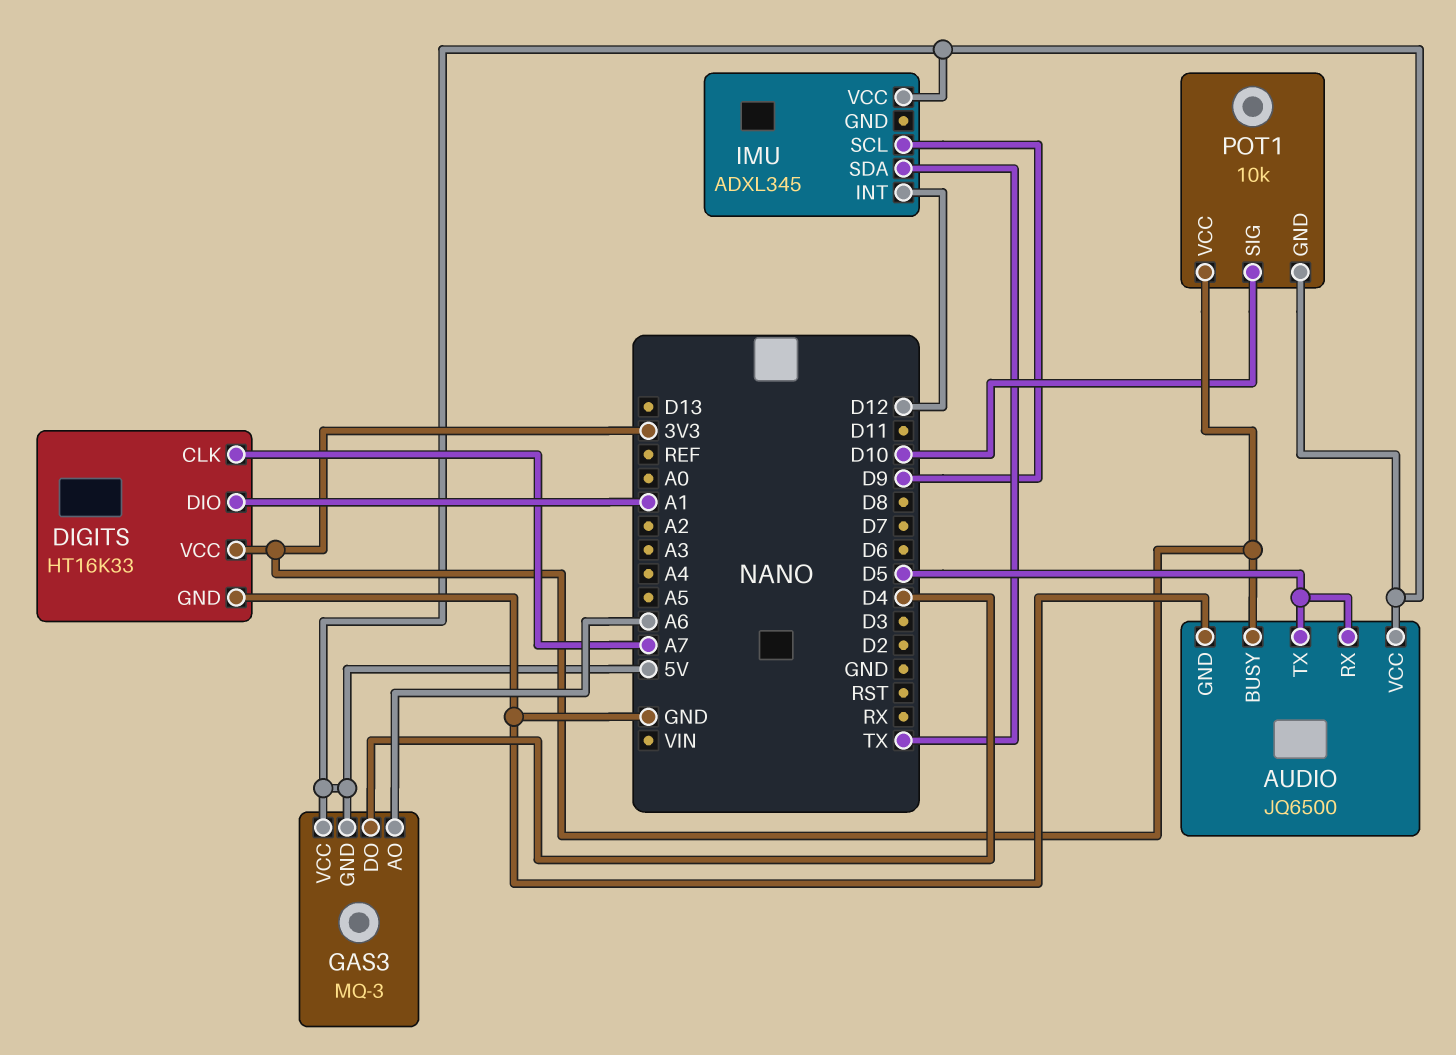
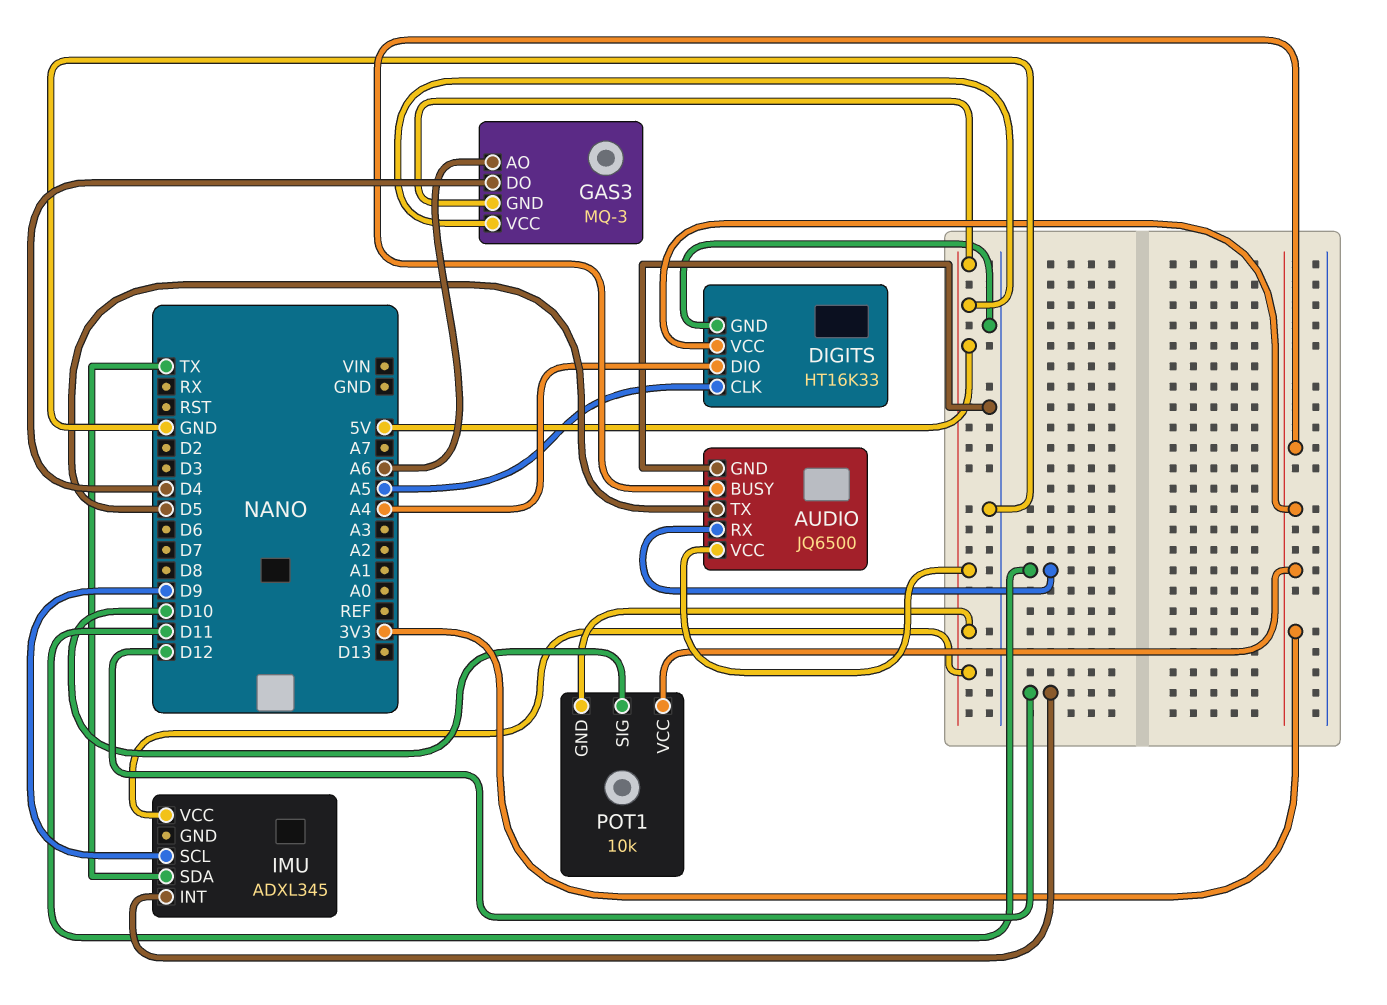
AUDIO pin RX: D5 -> D11
DIGITS pin CLK: A7 -> A5
DIGITS pin DIO: A1 -> A4

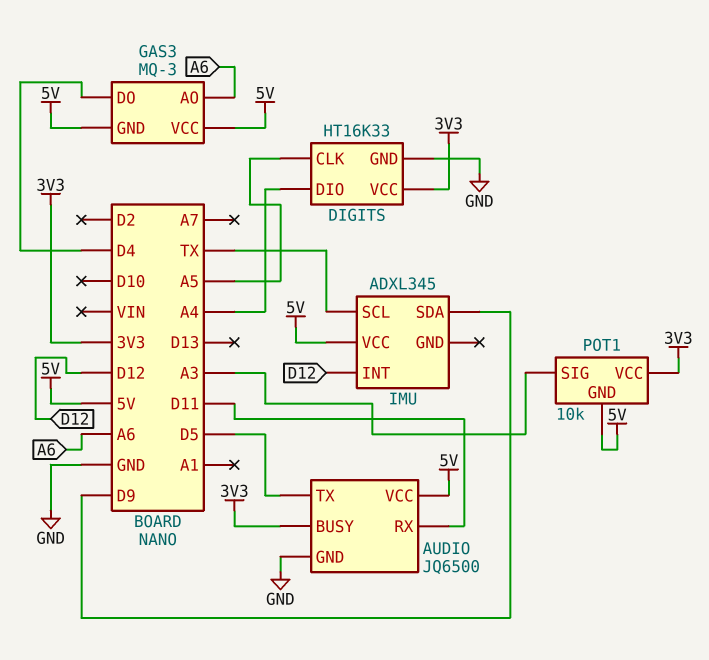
IMU pin SCL: D9 -> TX
IMU pin SDA: TX -> D9
POT1 pin SIG: D10 -> A3

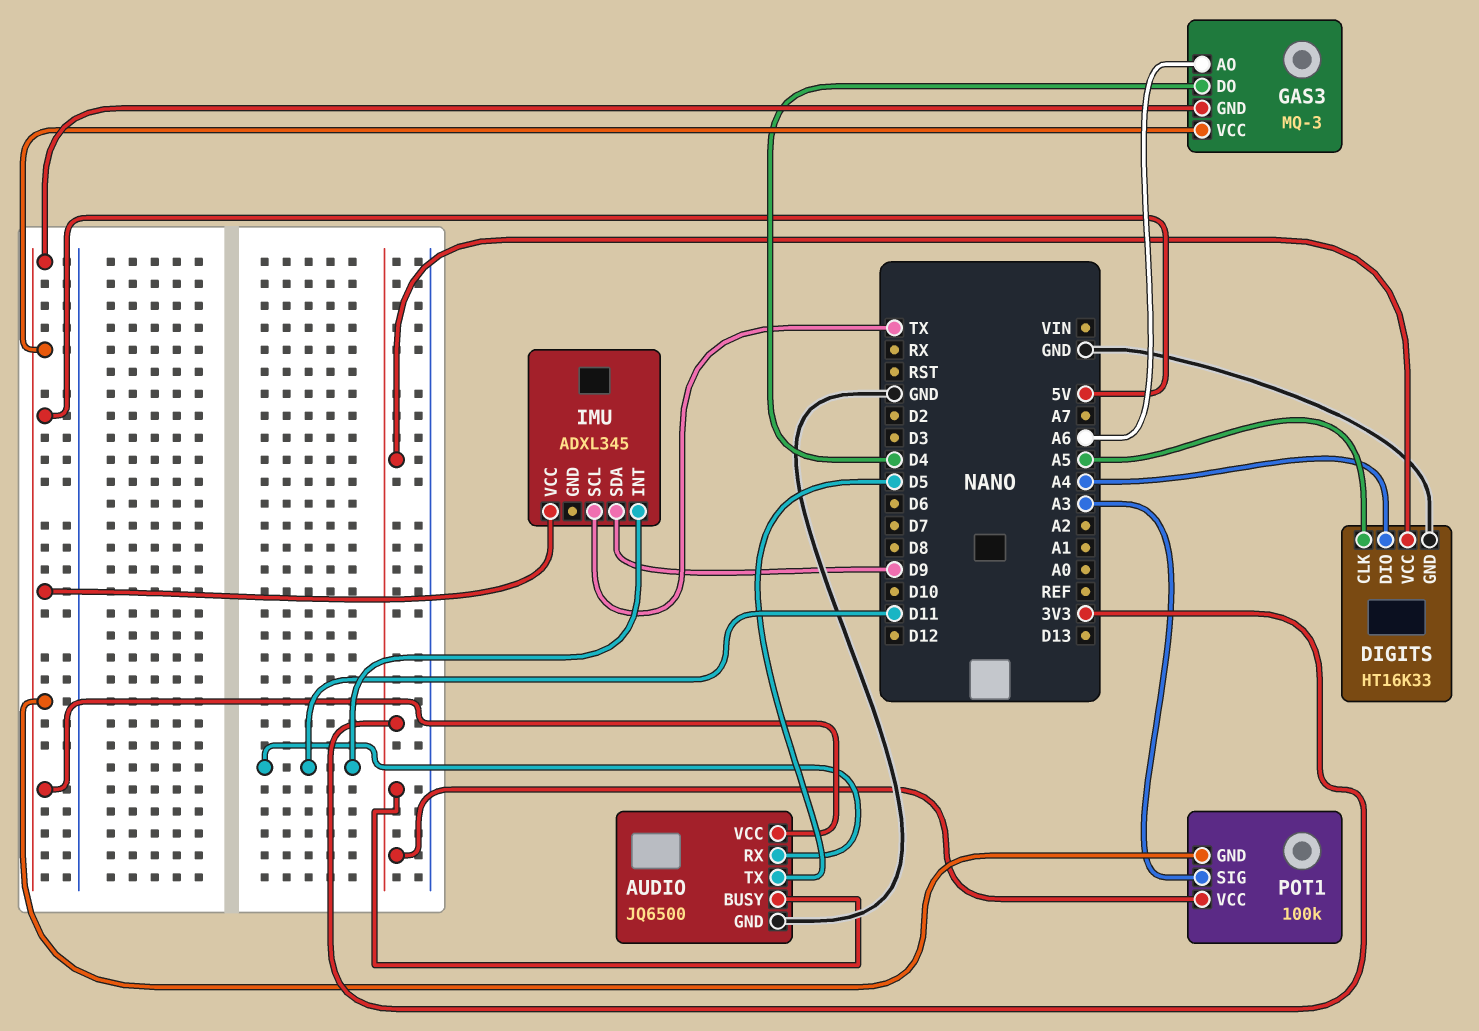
IMU pin INT: D12 -> D11
POT1: 10k -> 100k

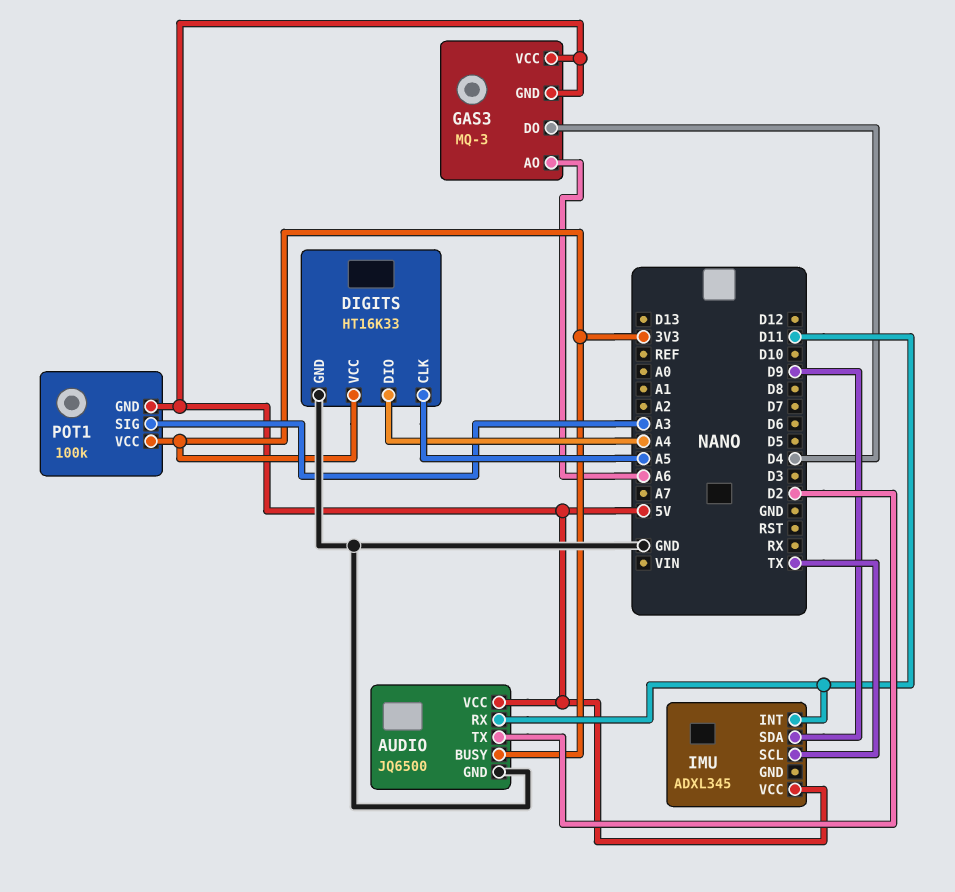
AUDIO pin TX: D5 -> D2

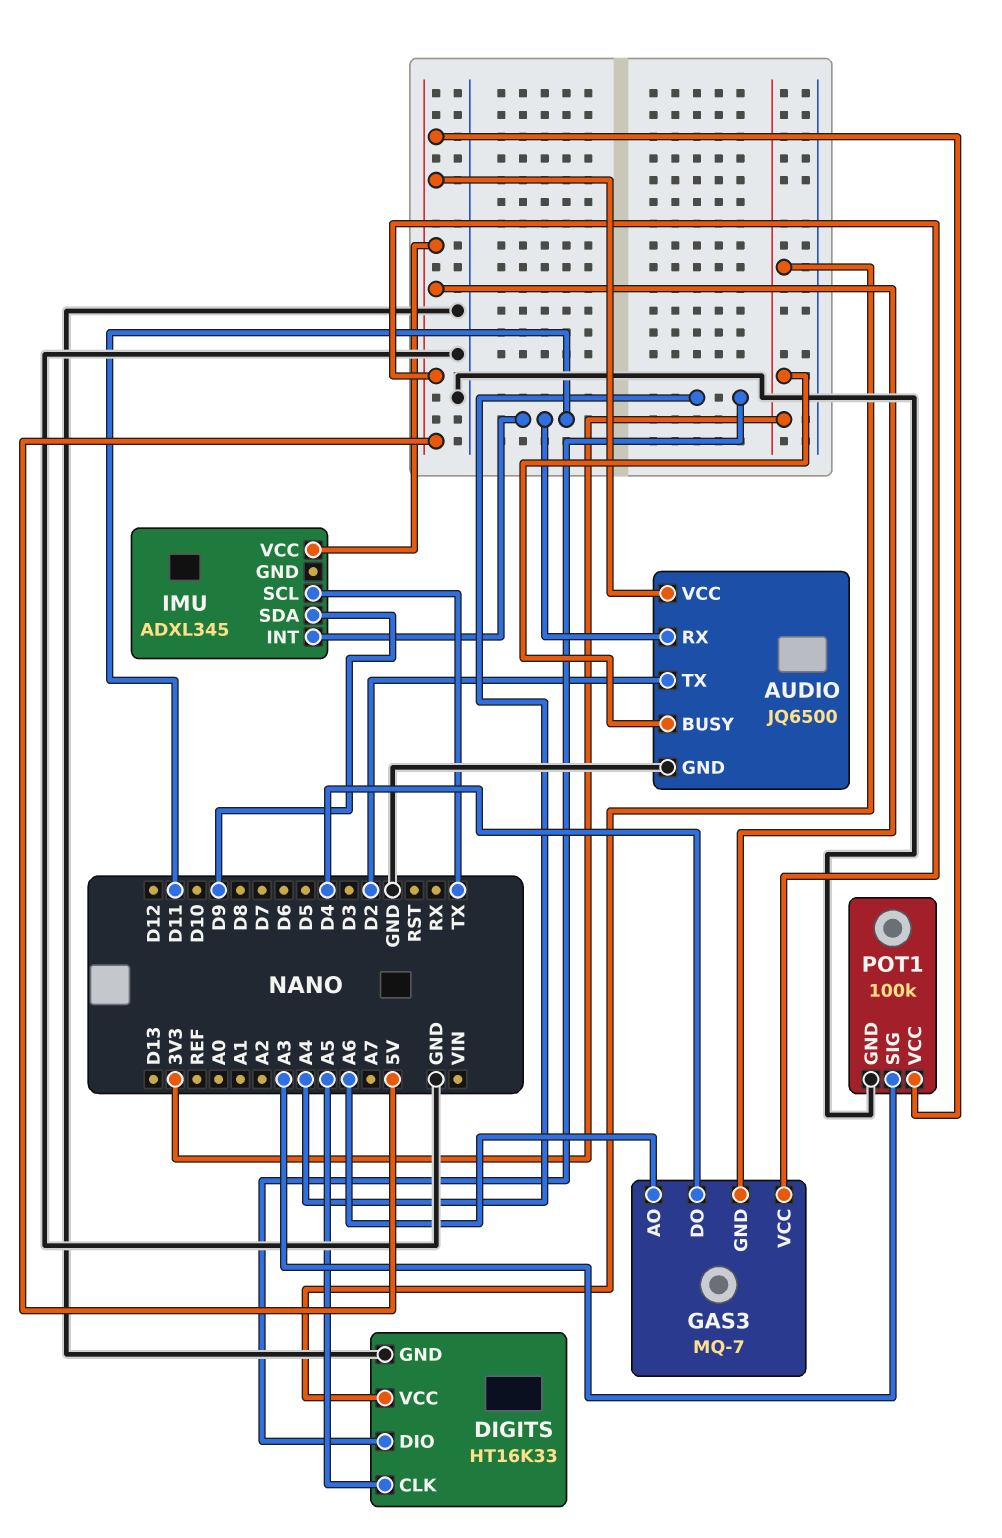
GAS3: MQ-3 -> MQ-7
POT1 pin GND: 5V -> GND
POT1 pin VCC: 3V3 -> 5V

